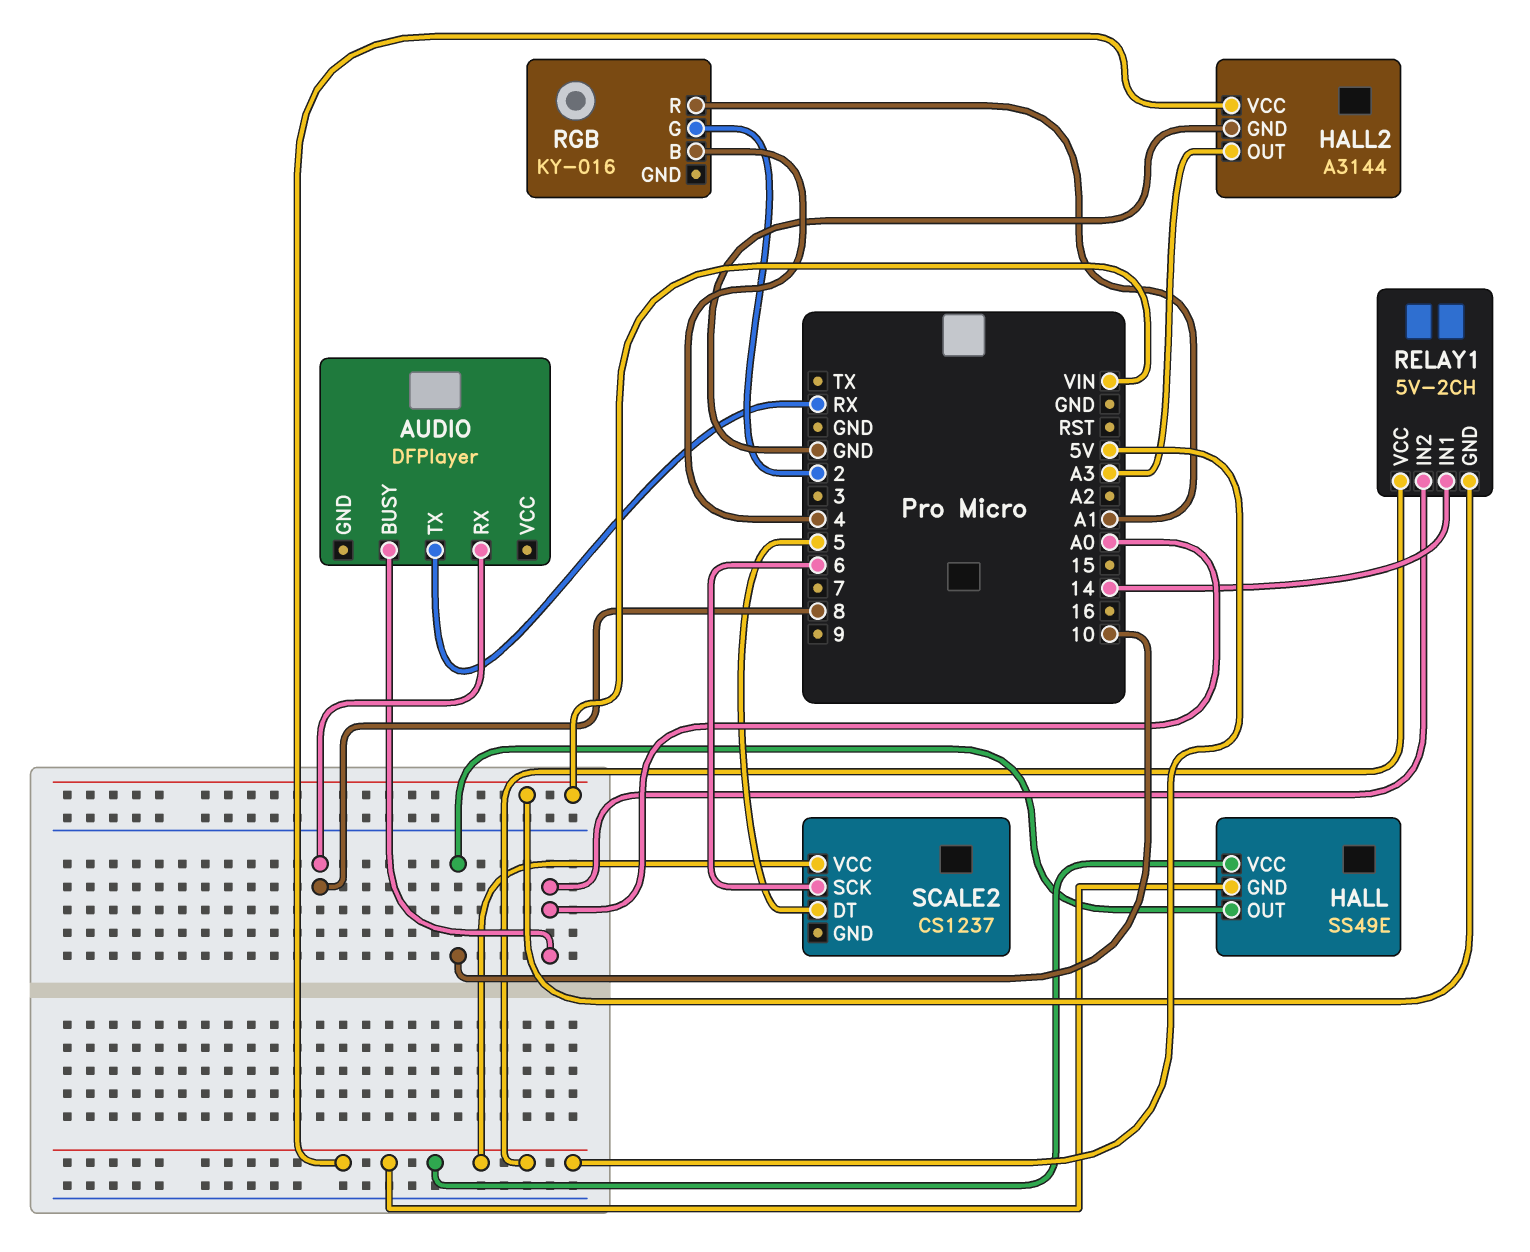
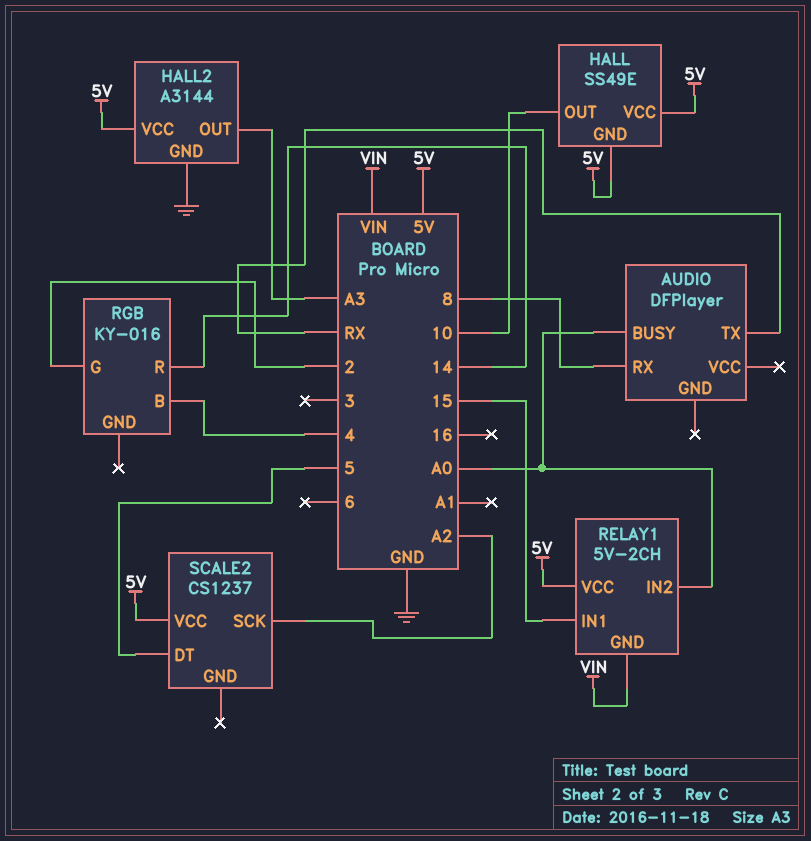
RELAY1 pin IN1: 14 -> 15
RGB pin R: A1 -> 14
SCALE2 pin SCK: 6 -> A2

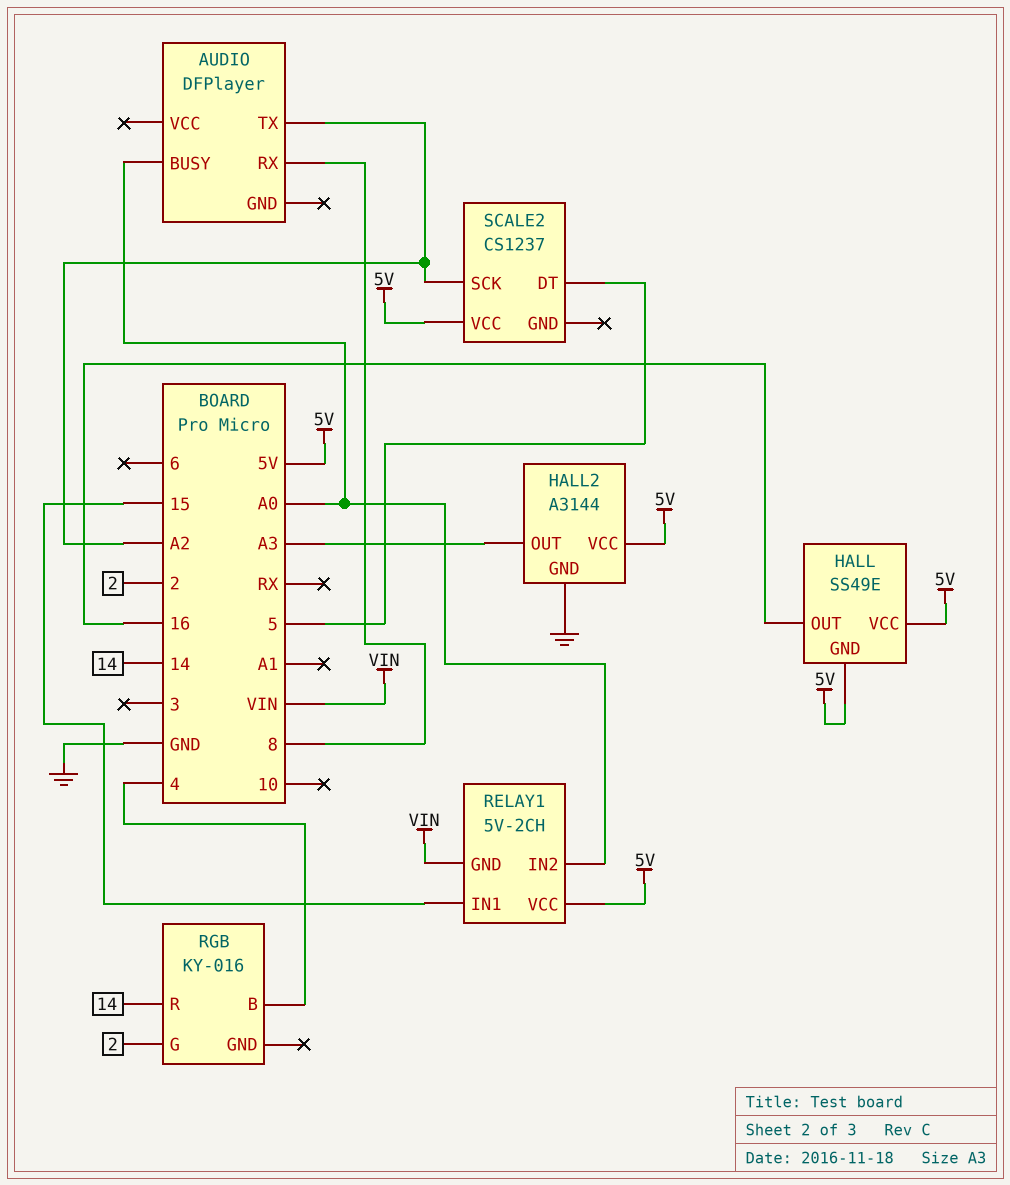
AUDIO pin TX: RX -> A2
HALL pin OUT: 10 -> 16

